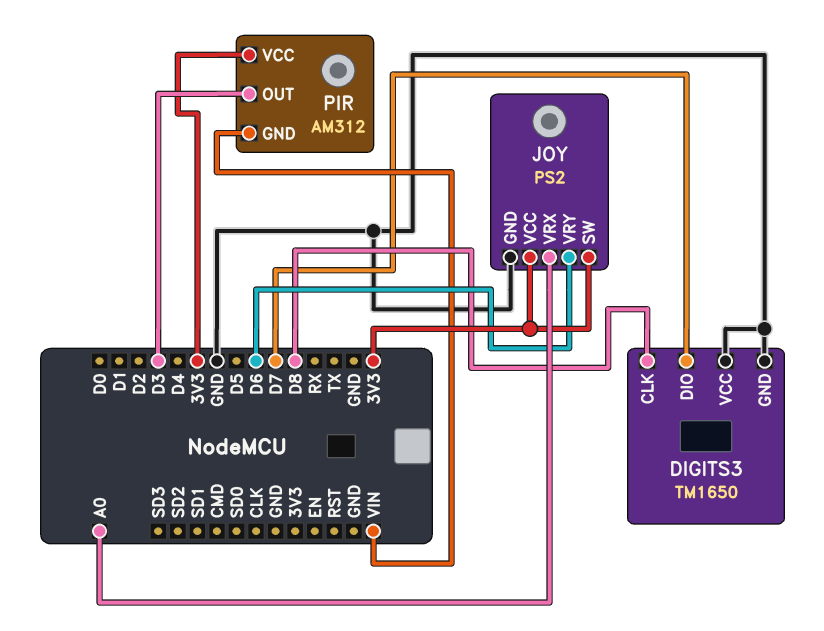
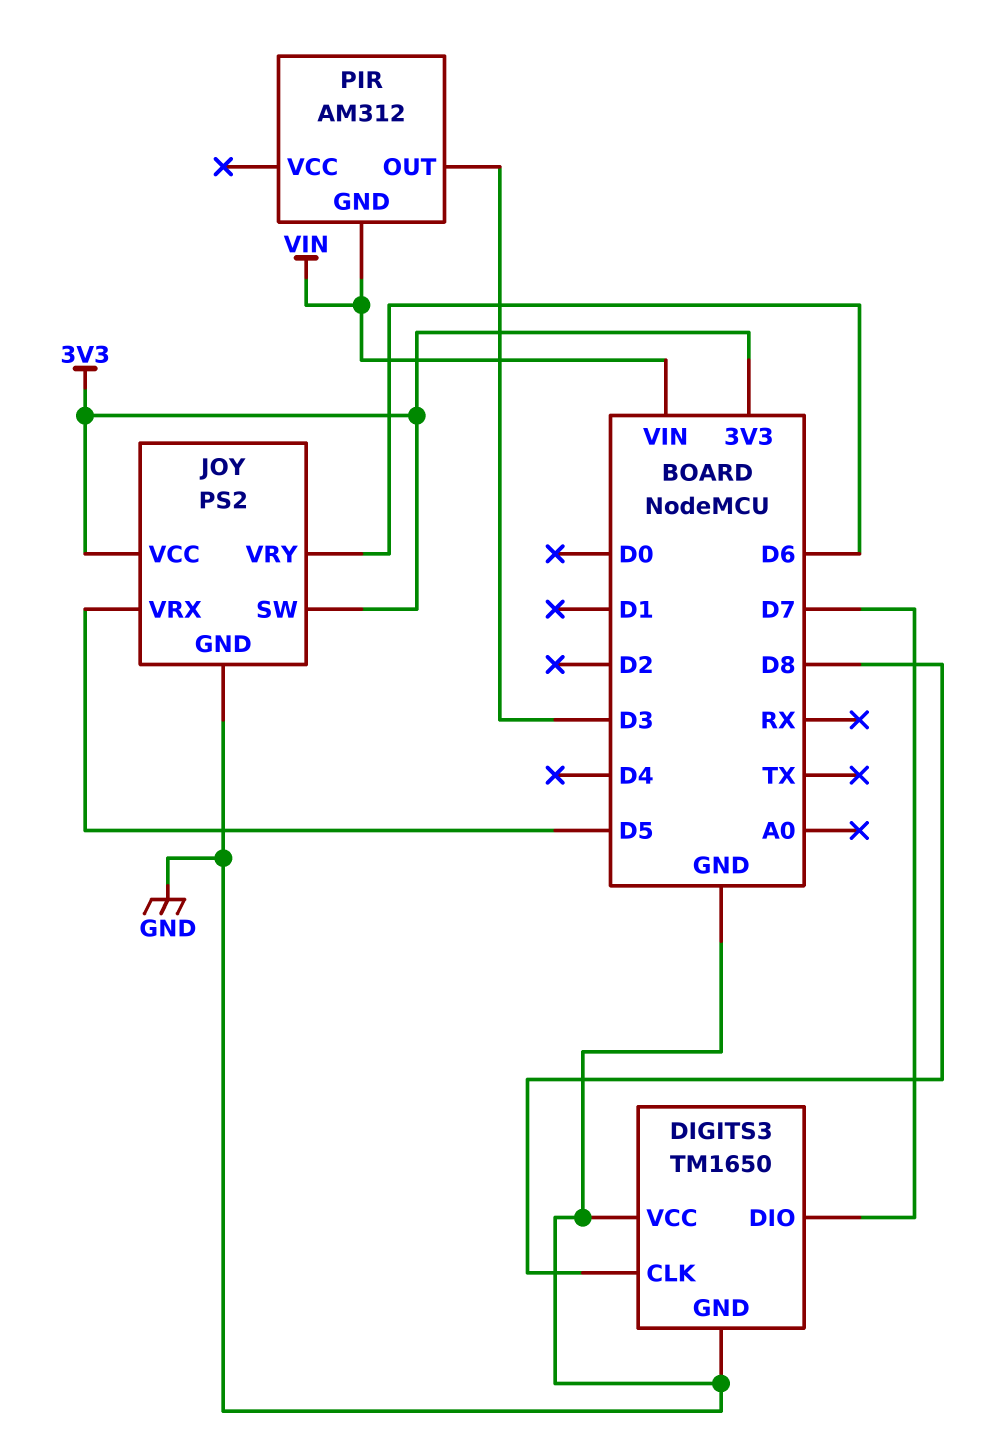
JOY pin VRX: A0 -> D5
PIR pin VCC: 3V3 -> none

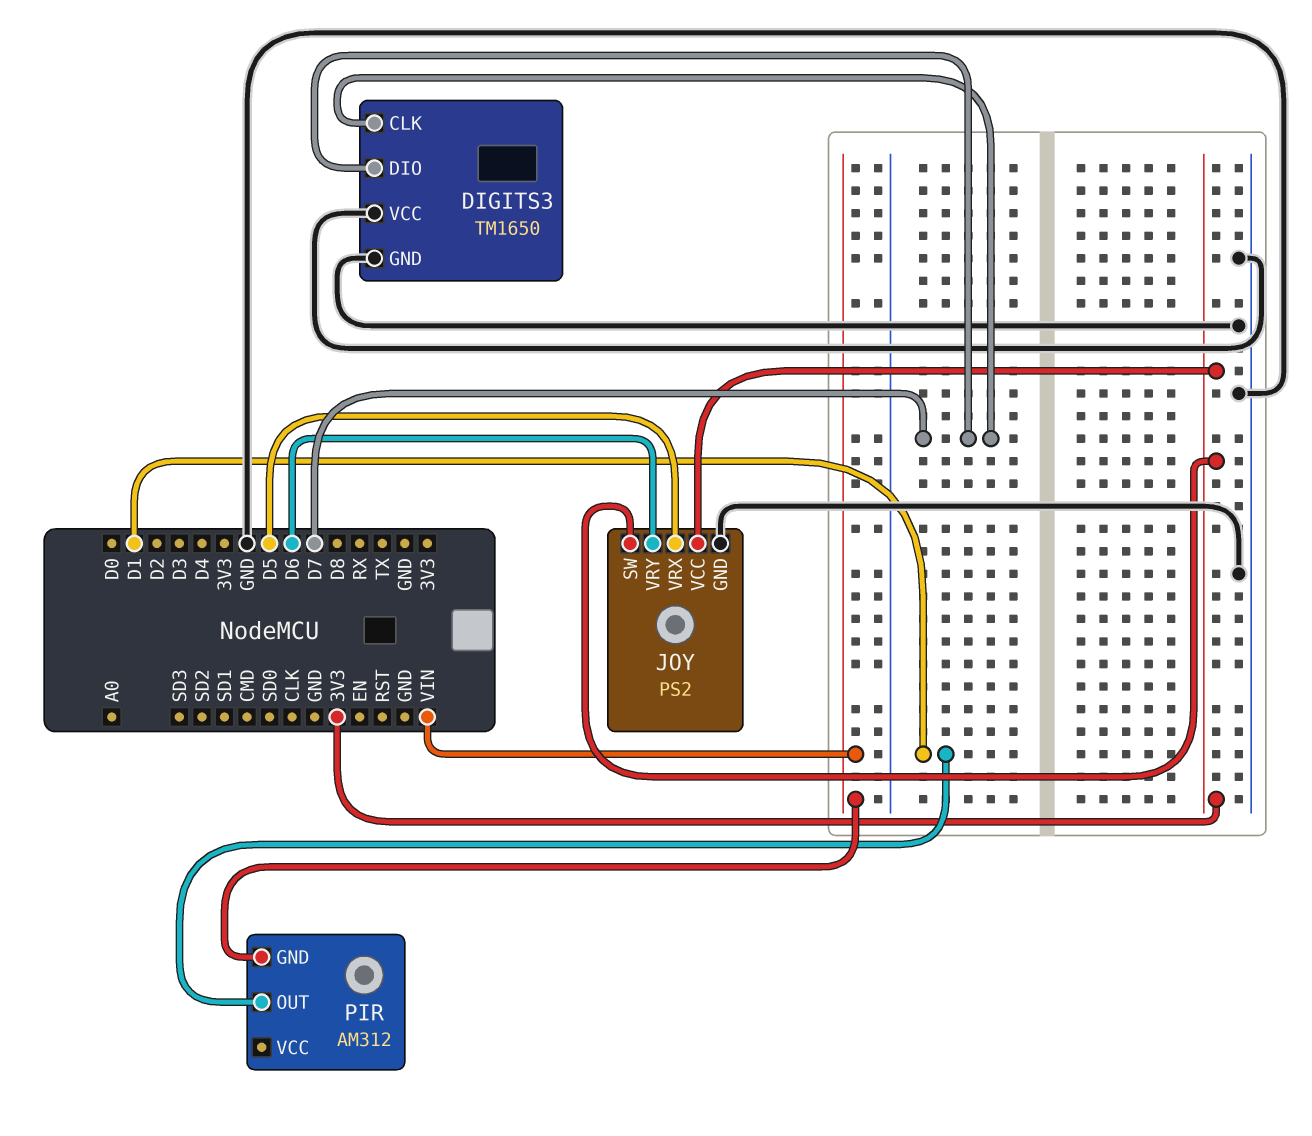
DIGITS3 pin CLK: D8 -> D7
PIR pin OUT: D3 -> D1

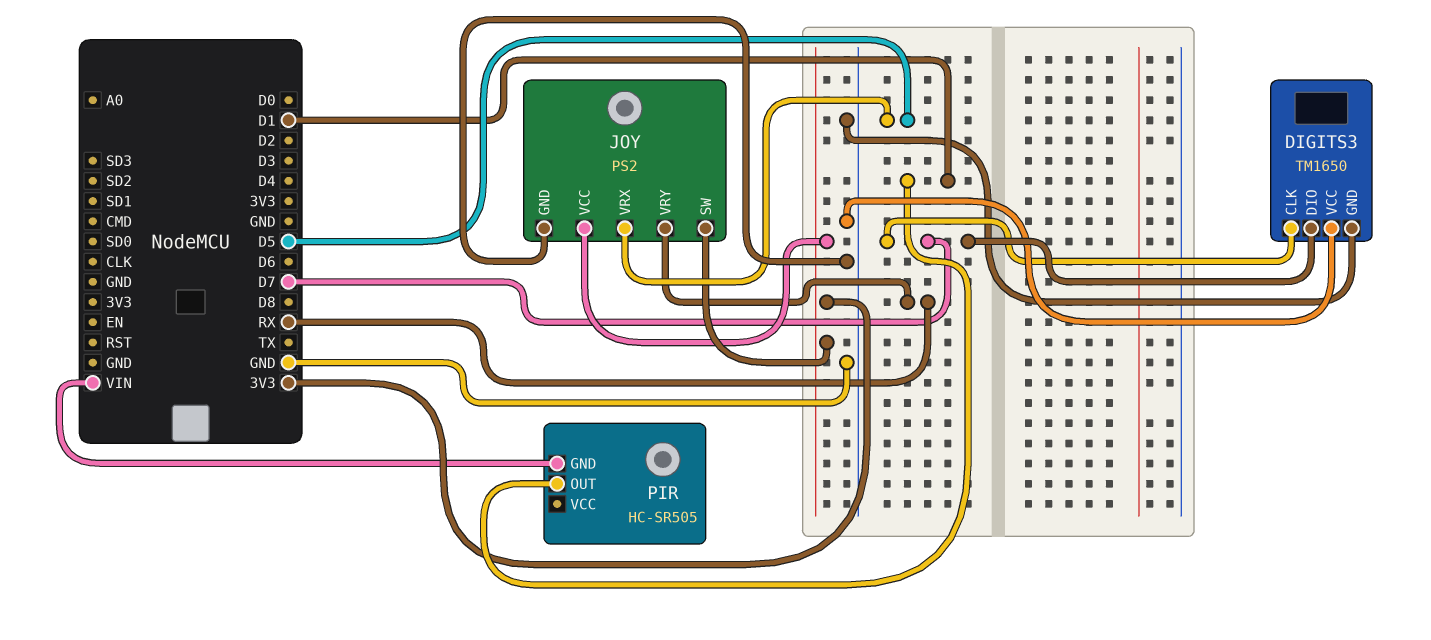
JOY pin VRY: D6 -> RX
PIR: AM312 -> HC-SR505

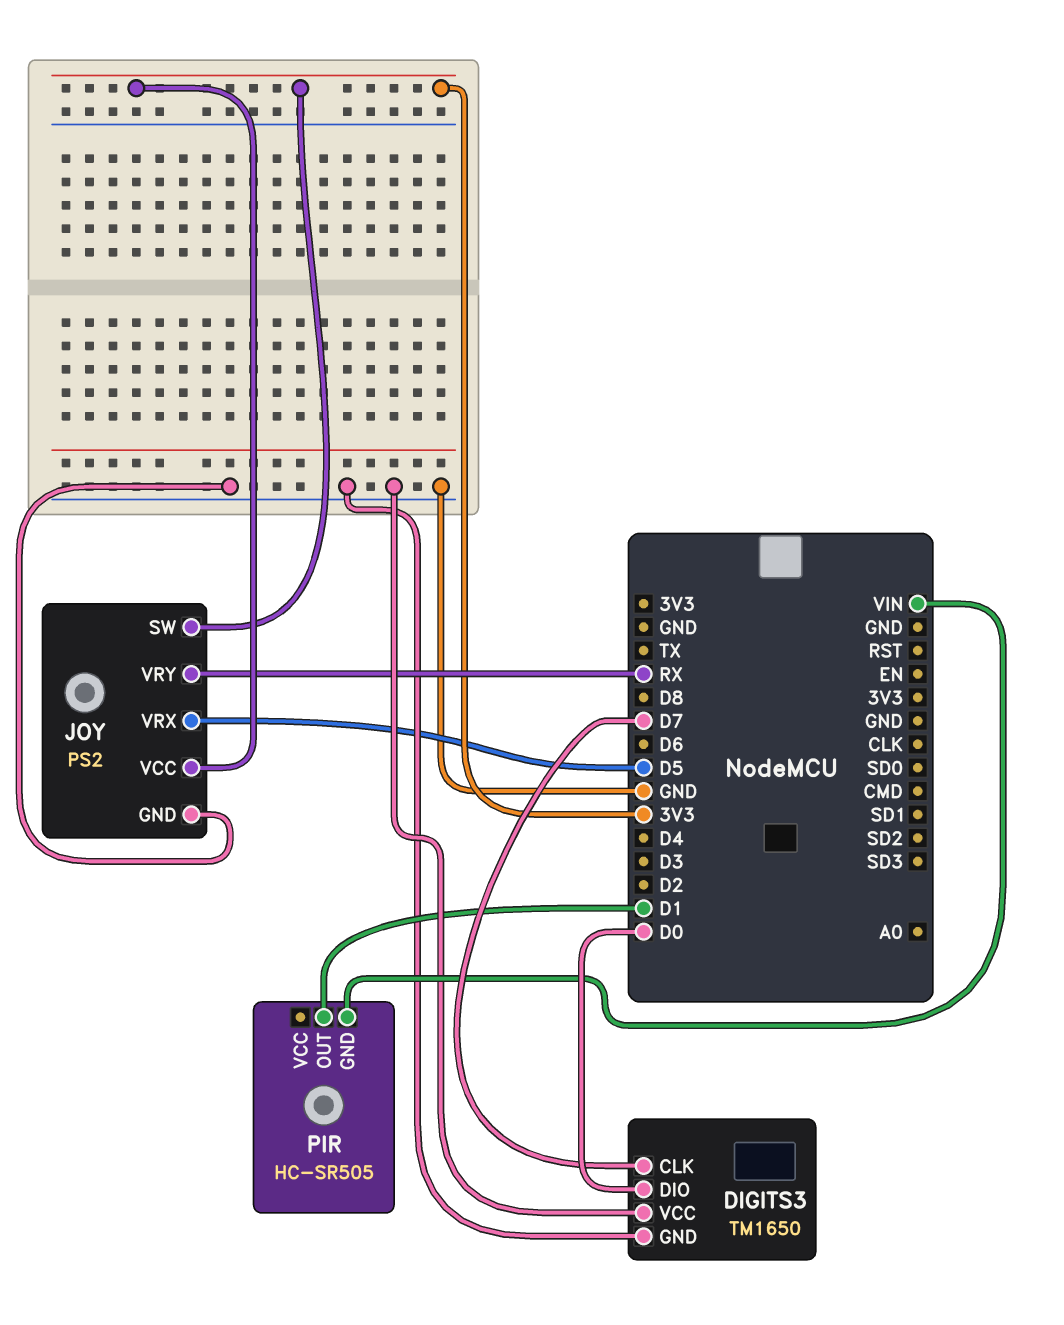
DIGITS3 pin DIO: D7 -> D0

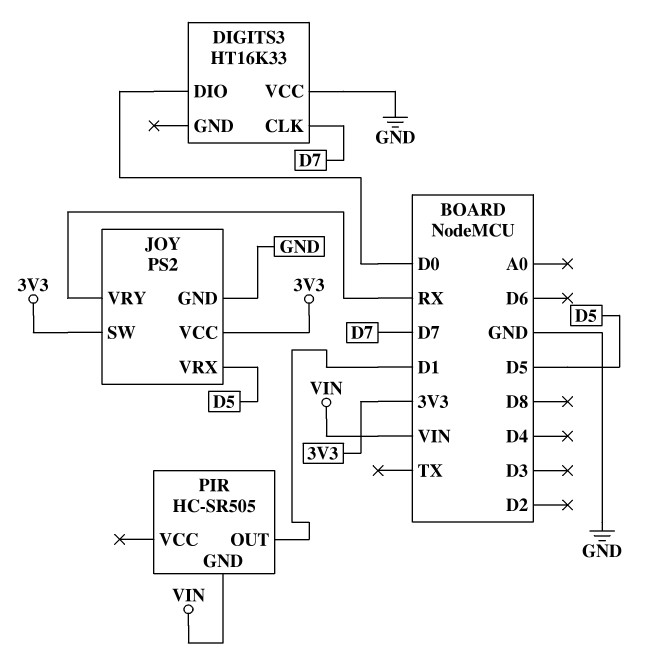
DIGITS3: TM1650 -> HT16K33
DIGITS3 pin GND: GND -> none

